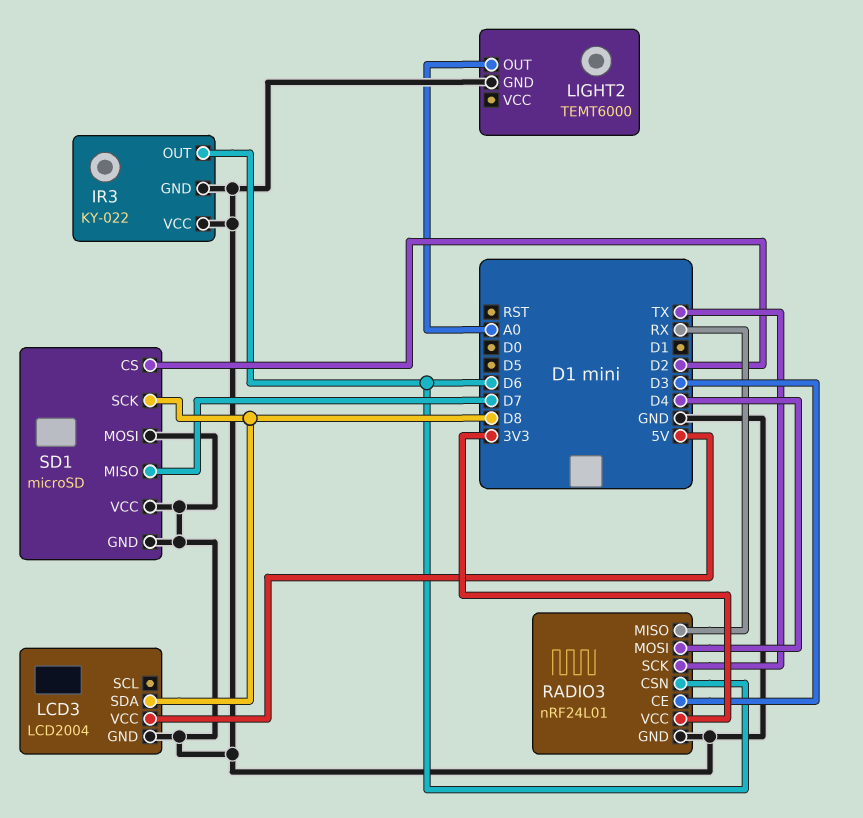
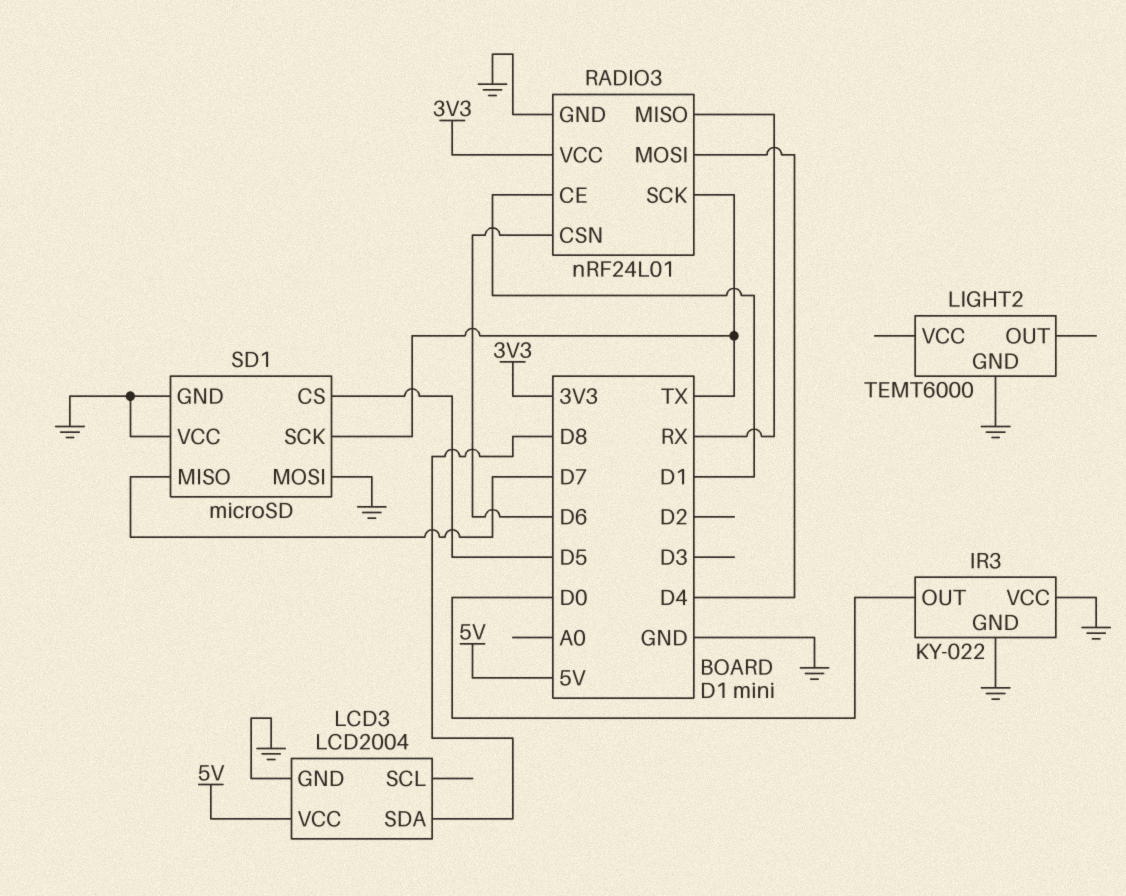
IR3 pin OUT: D6 -> D0
LIGHT2 pin OUT: A0 -> none
RADIO3 pin CE: D3 -> D1
SD1 pin CS: D2 -> D5
SD1 pin SCK: D8 -> TX

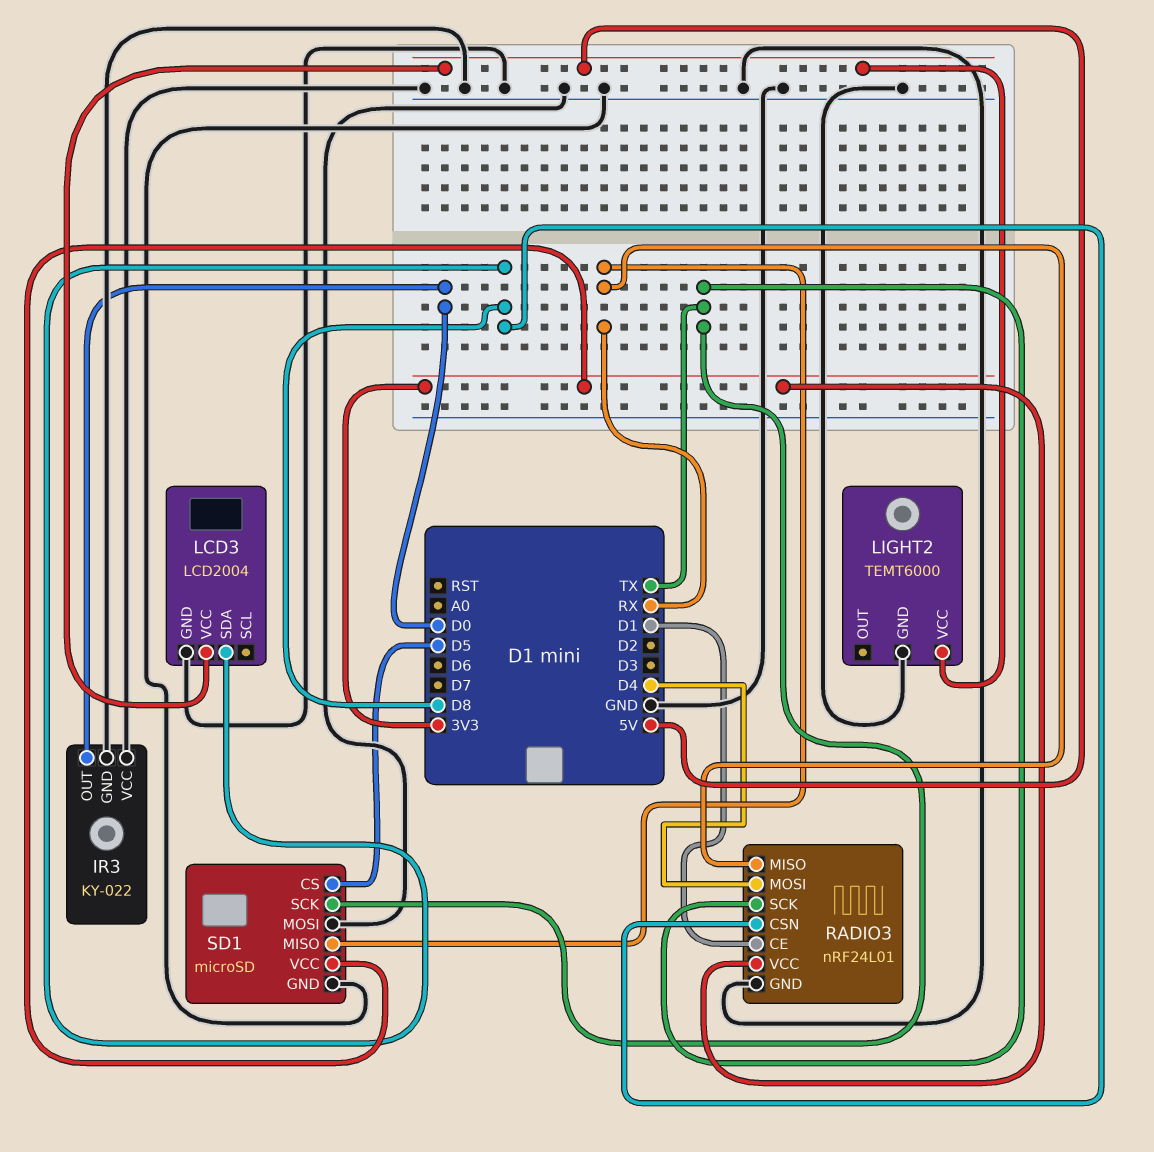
LIGHT2 pin VCC: none -> 5V
RADIO3 pin CSN: D6 -> D8
SD1 pin MISO: D7 -> RX
SD1 pin VCC: GND -> 3V3

